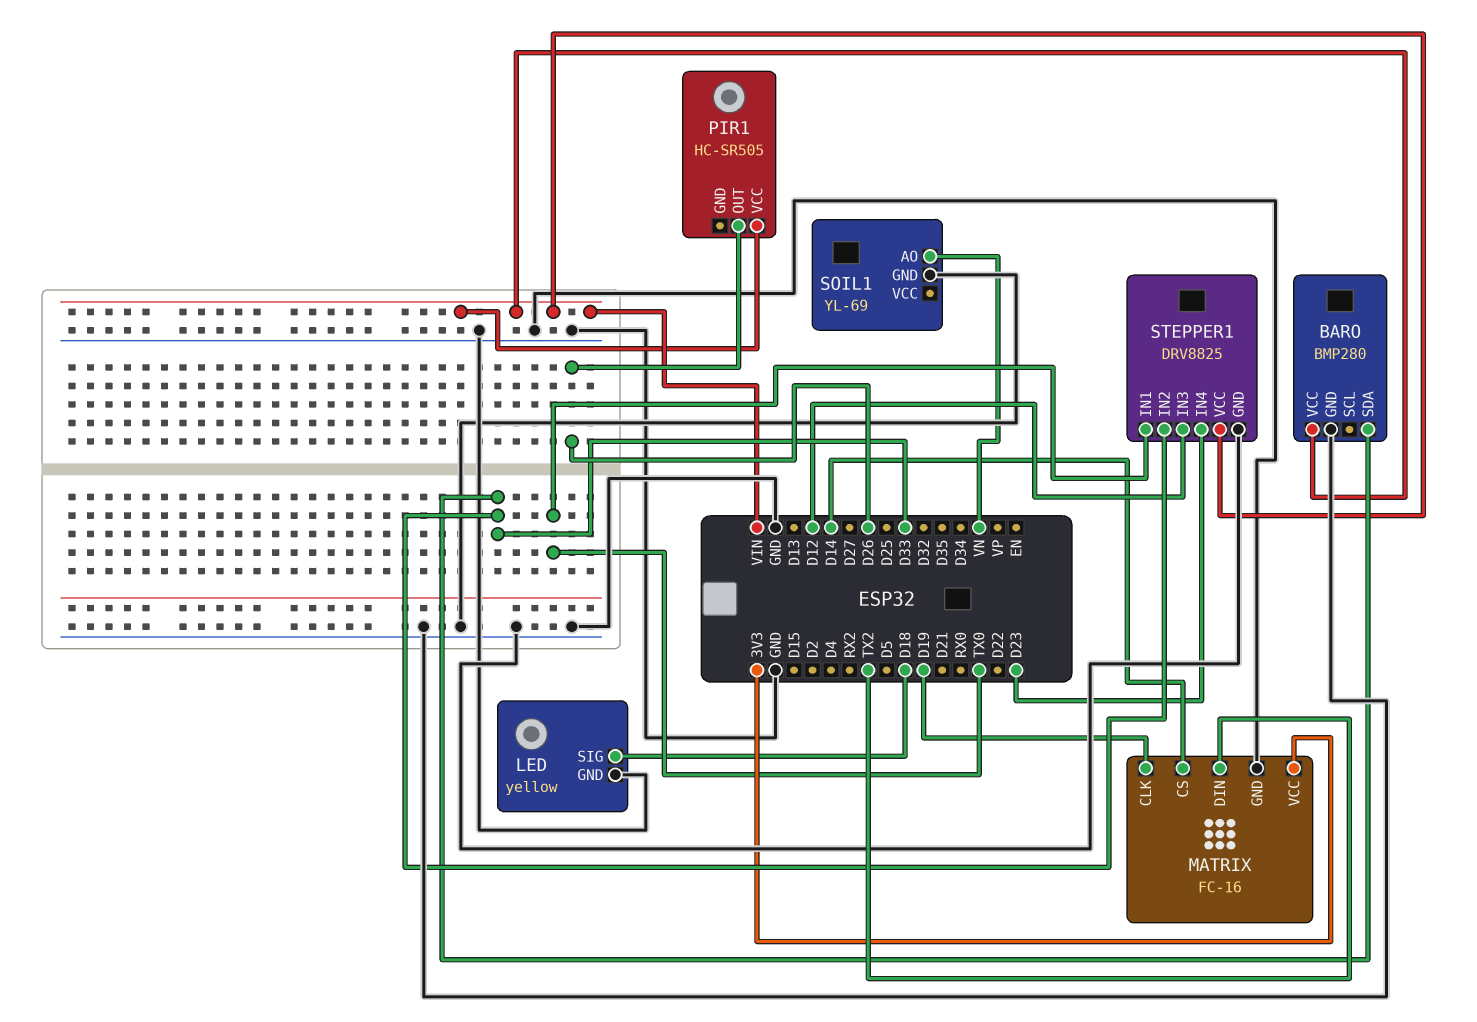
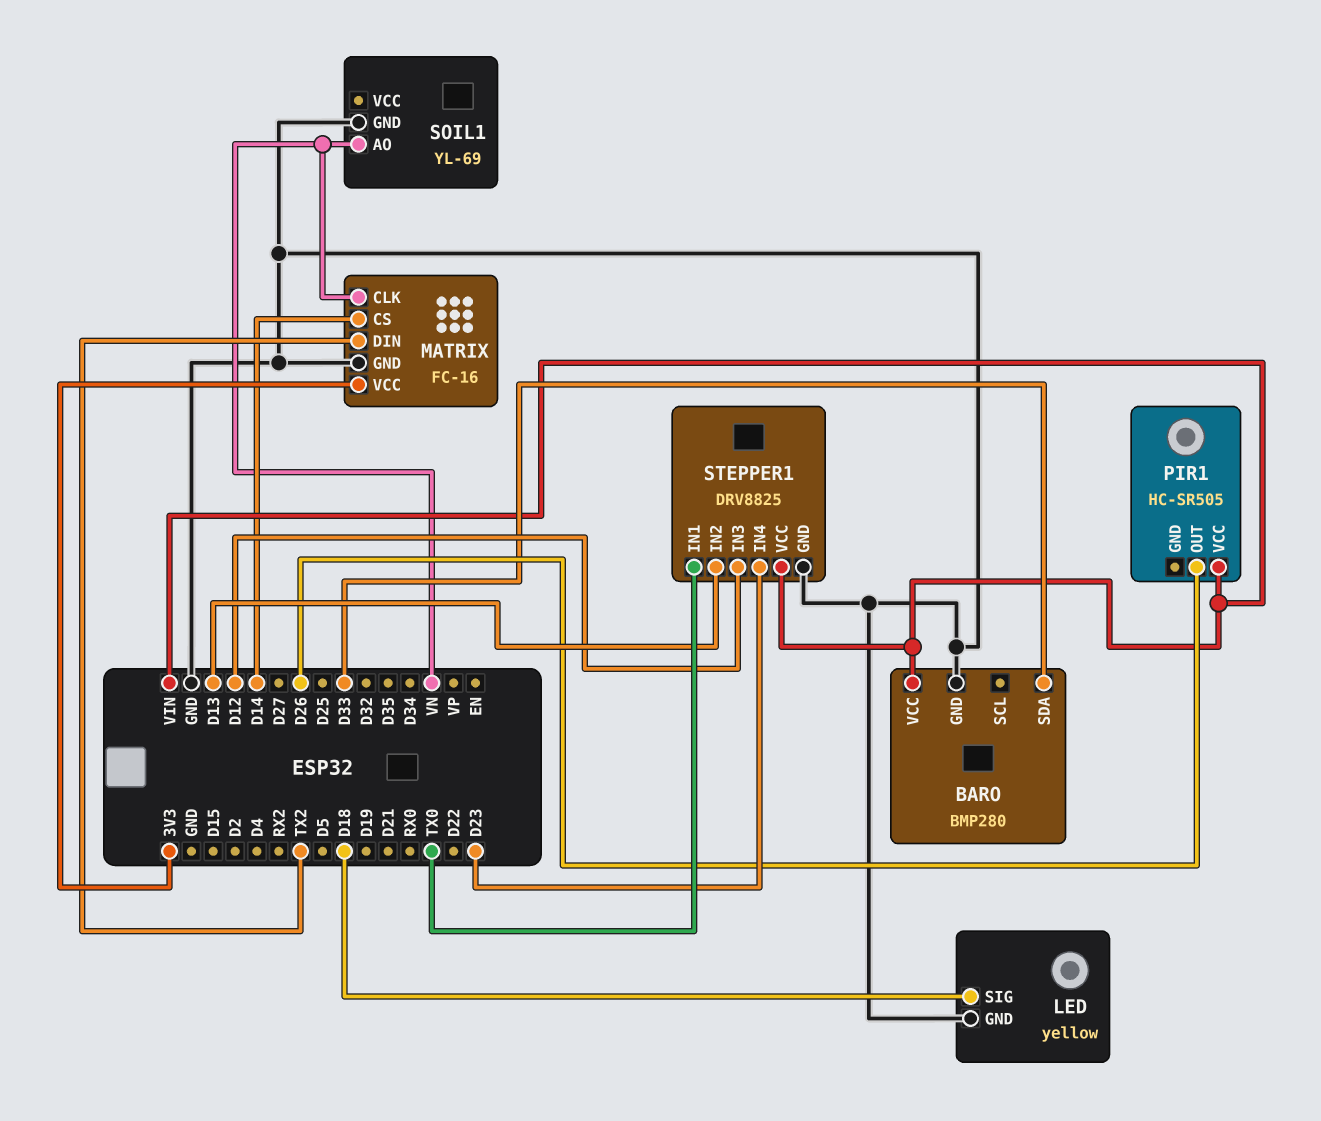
MATRIX pin CLK: D19 -> VN
STEPPER1 pin IN2: D33 -> D13

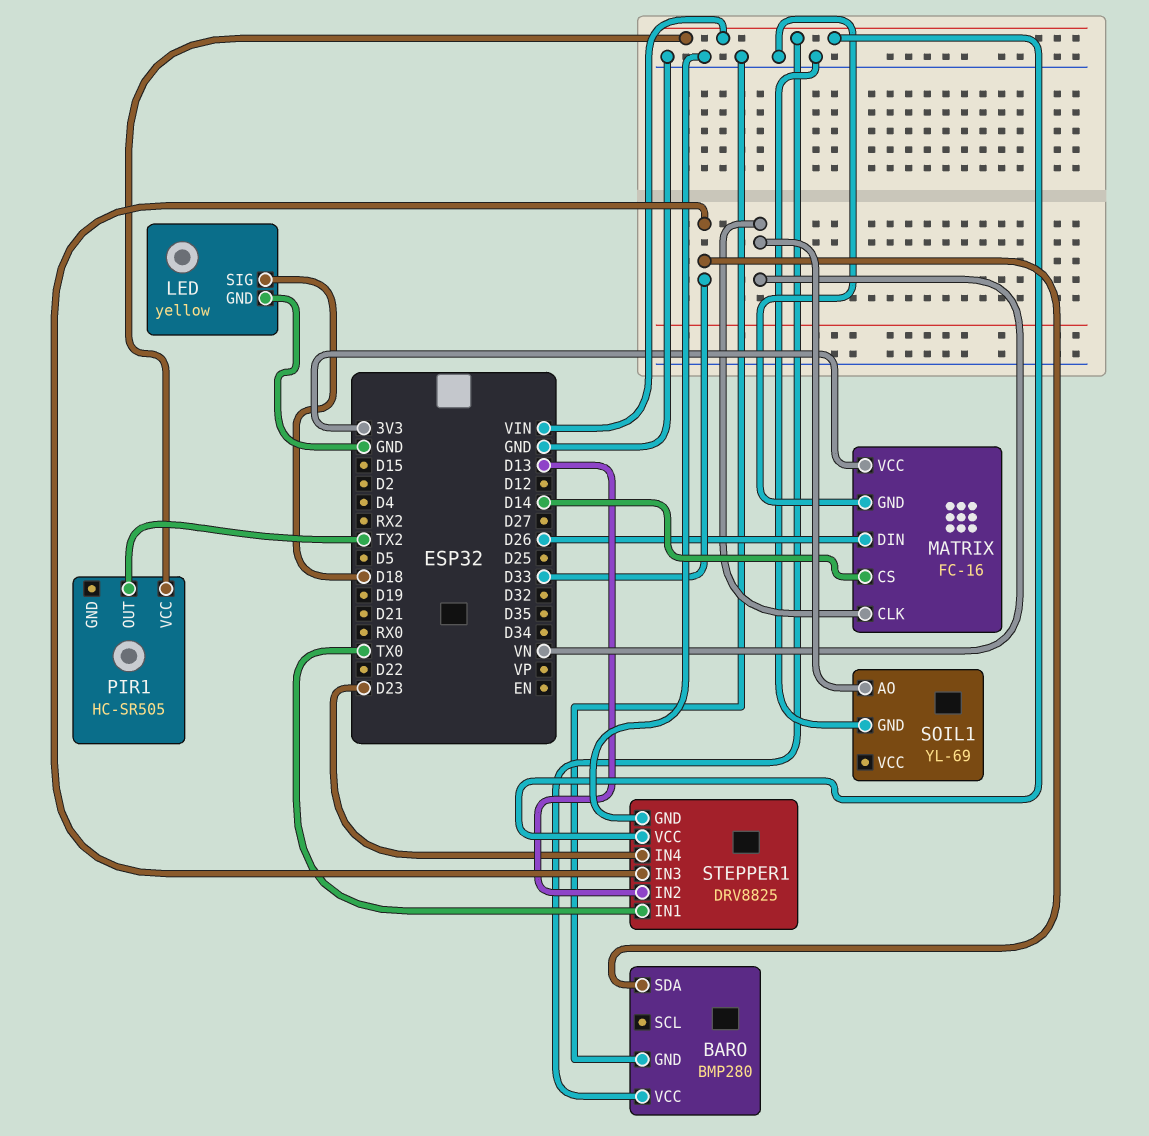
MATRIX pin DIN: TX2 -> D26
PIR1 pin OUT: D26 -> TX2
STEPPER1 pin IN3: D12 -> D33

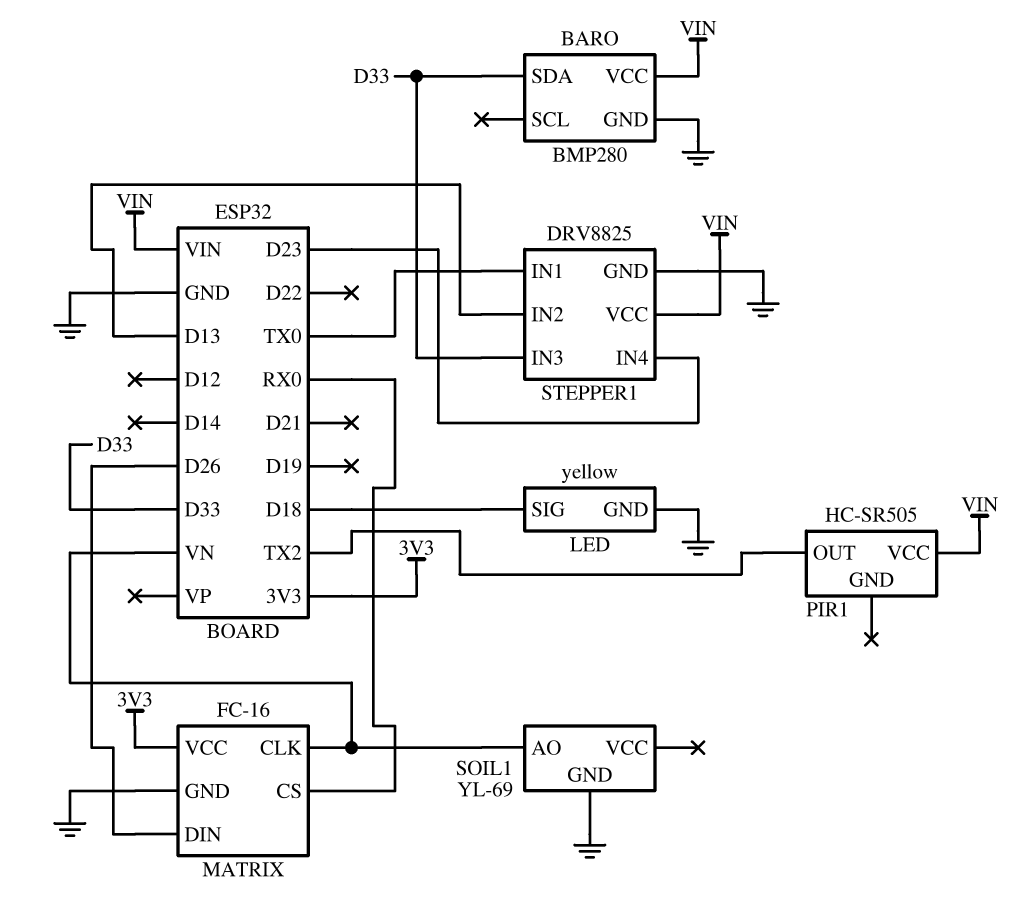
MATRIX pin CS: D14 -> RX0

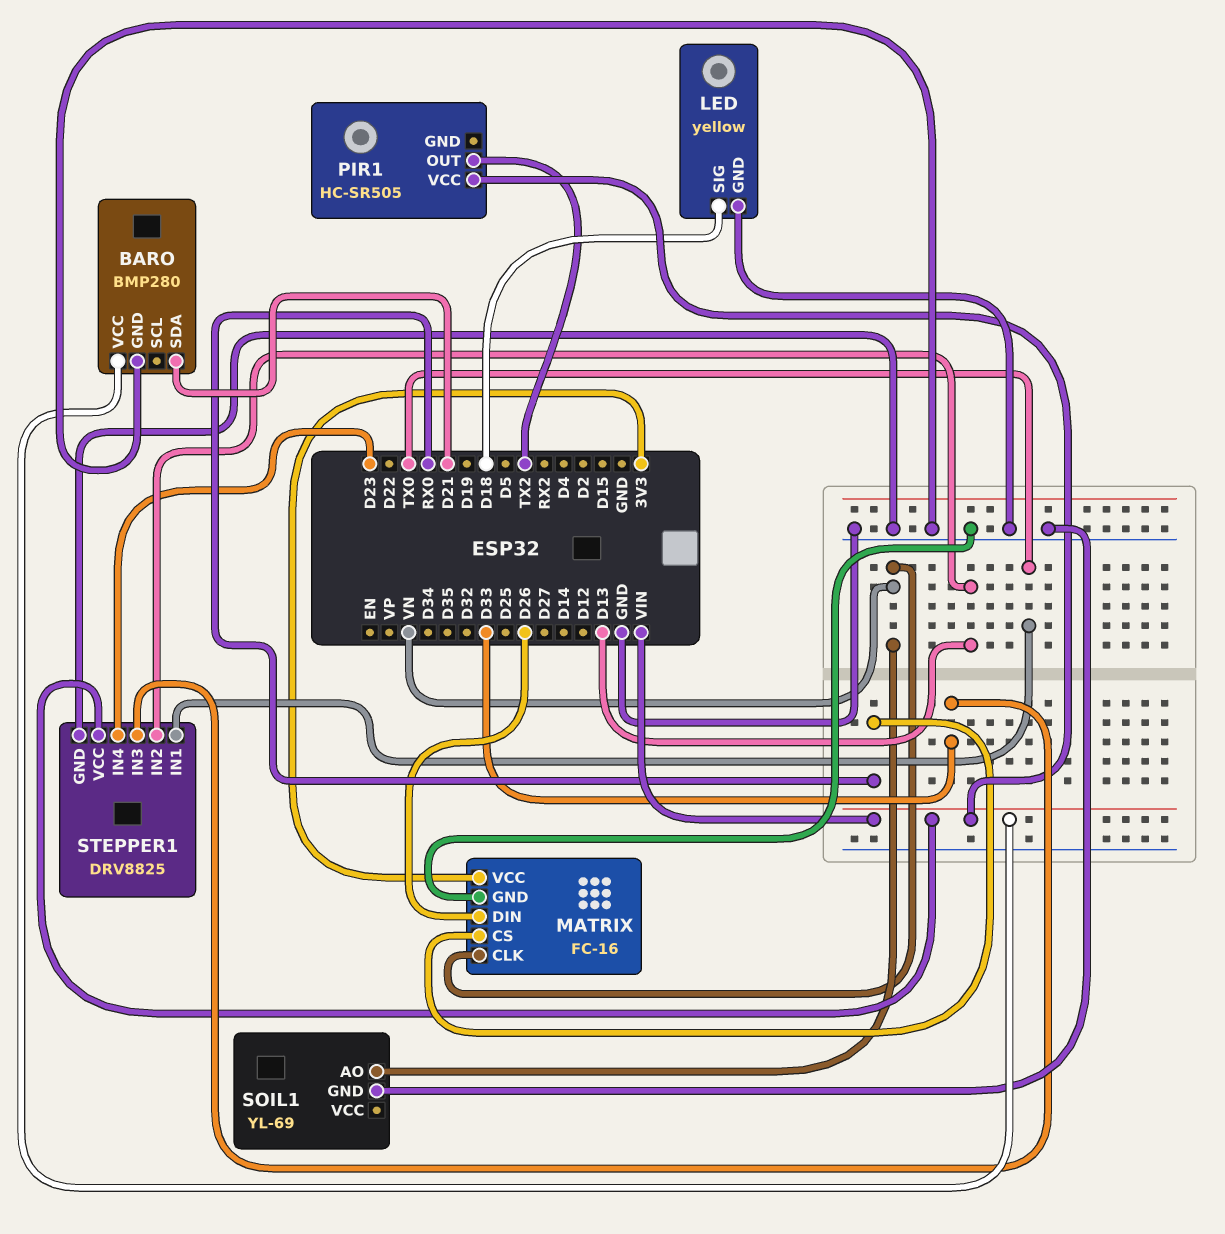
BARO pin SDA: D33 -> D21

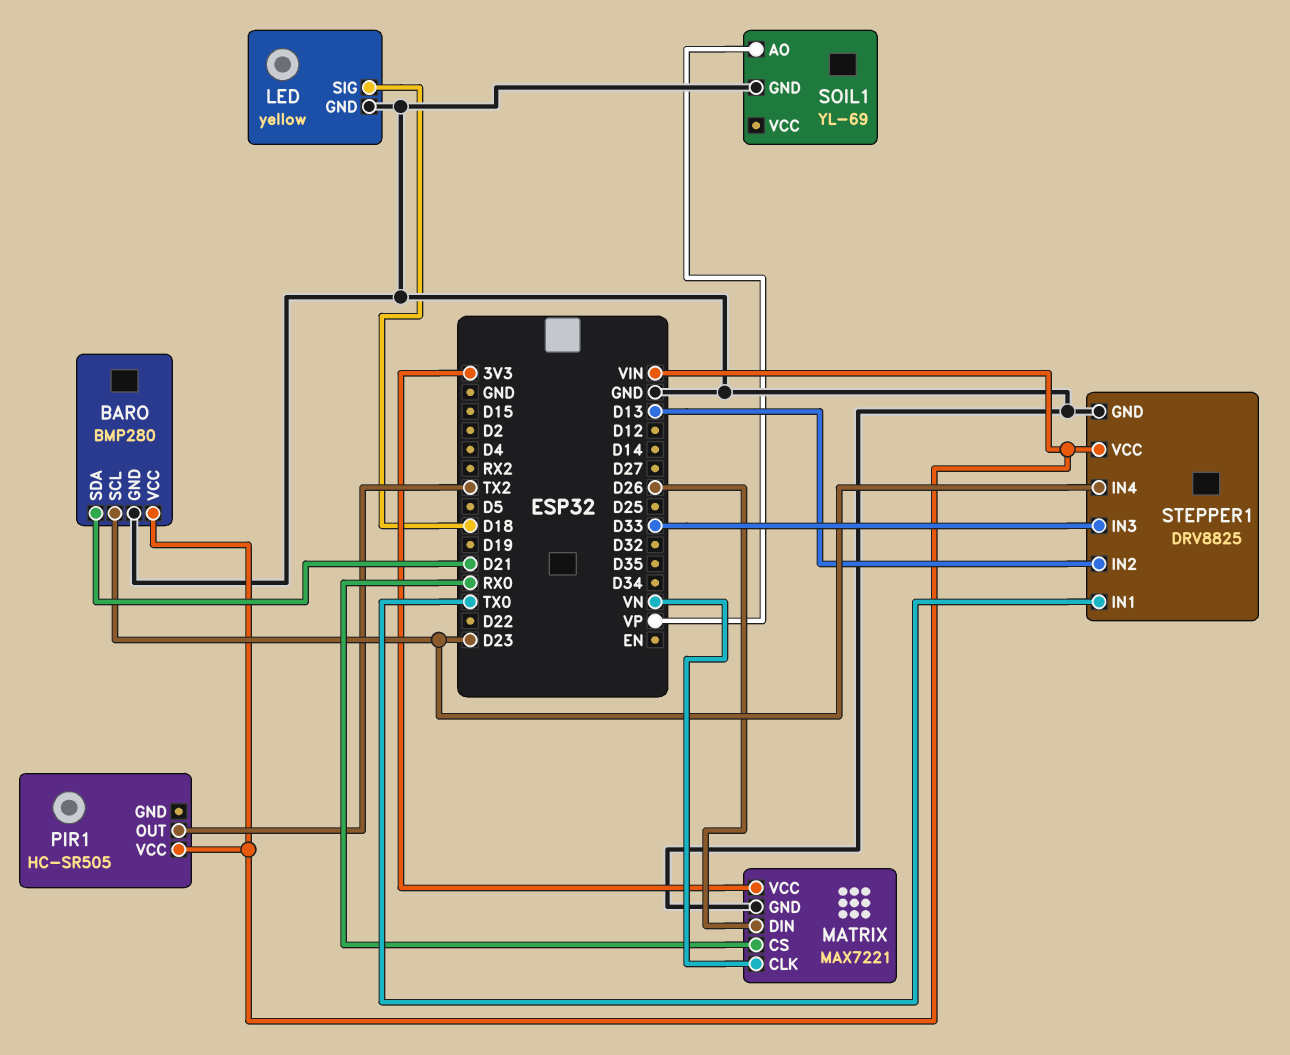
BARO pin SCL: none -> D23
MATRIX: FC-16 -> MAX7221
SOIL1 pin AO: VN -> VP

